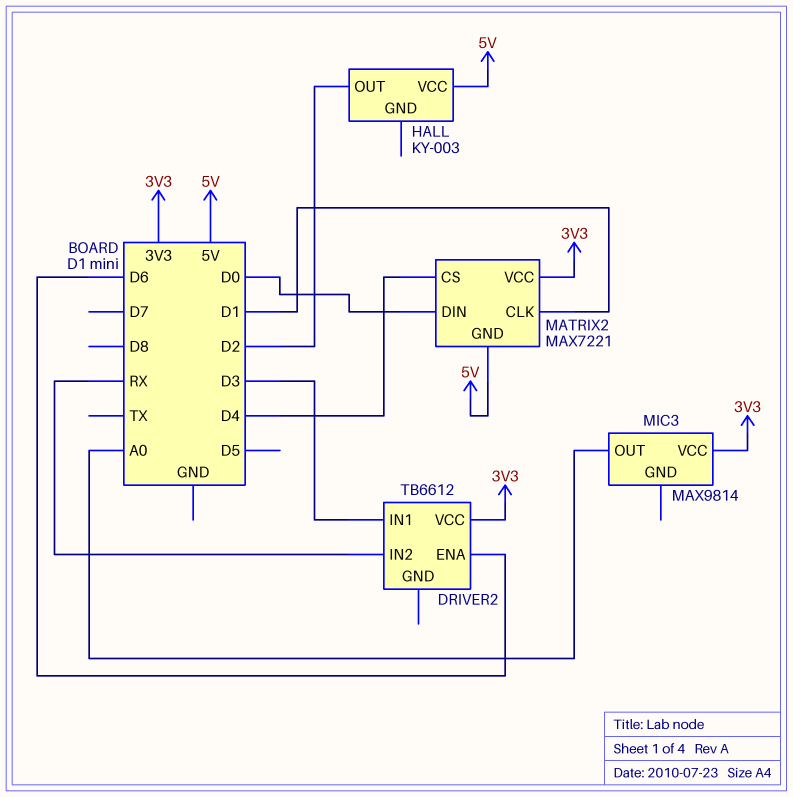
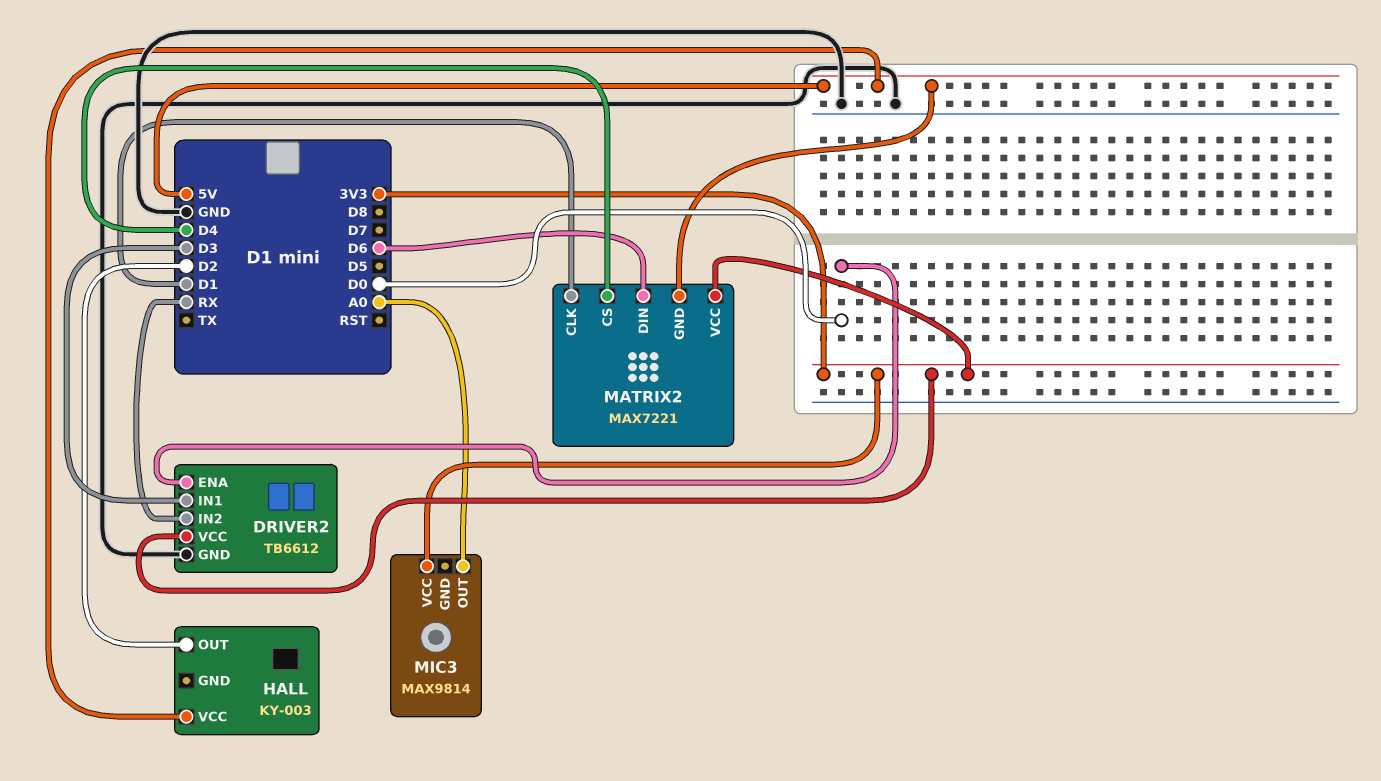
DRIVER2 pin ENA: D6 -> D0
DRIVER2 pin GND: none -> GND
MATRIX2 pin DIN: D0 -> D6

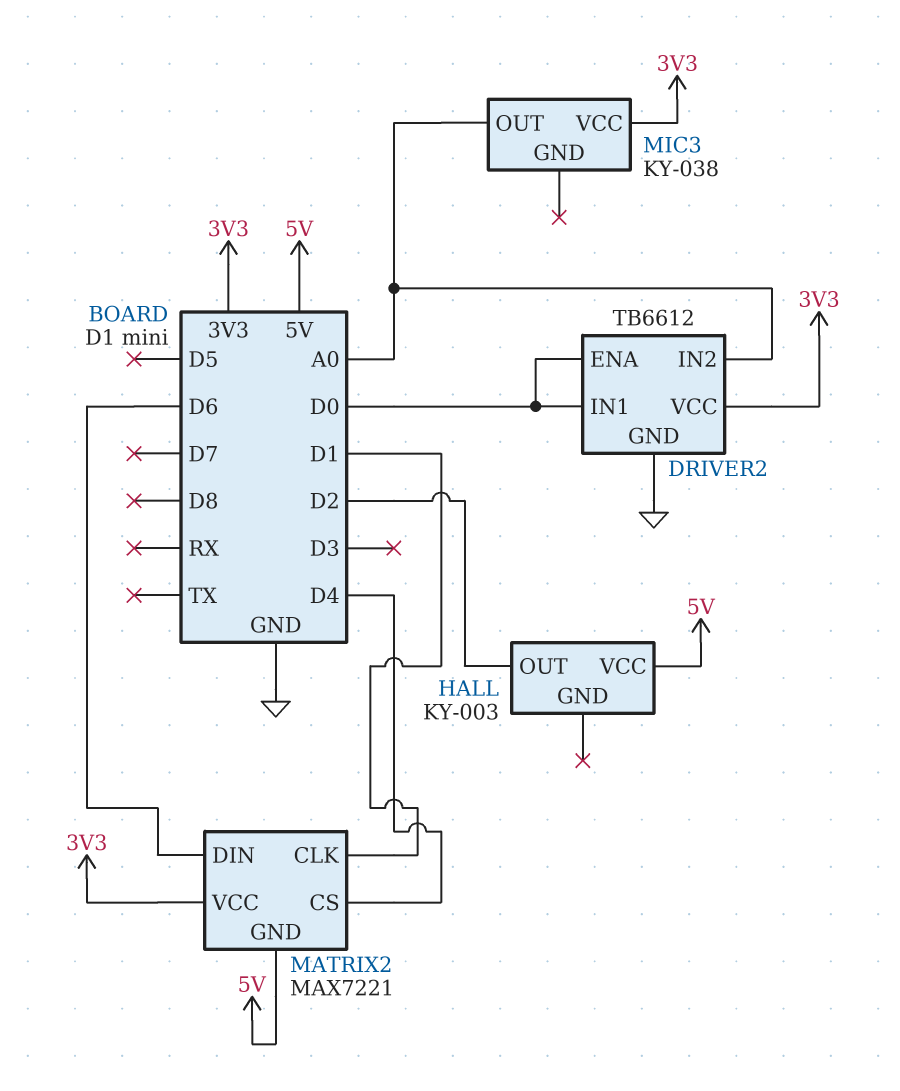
DRIVER2 pin IN1: D3 -> D0
DRIVER2 pin IN2: RX -> A0
MIC3: MAX9814 -> KY-038

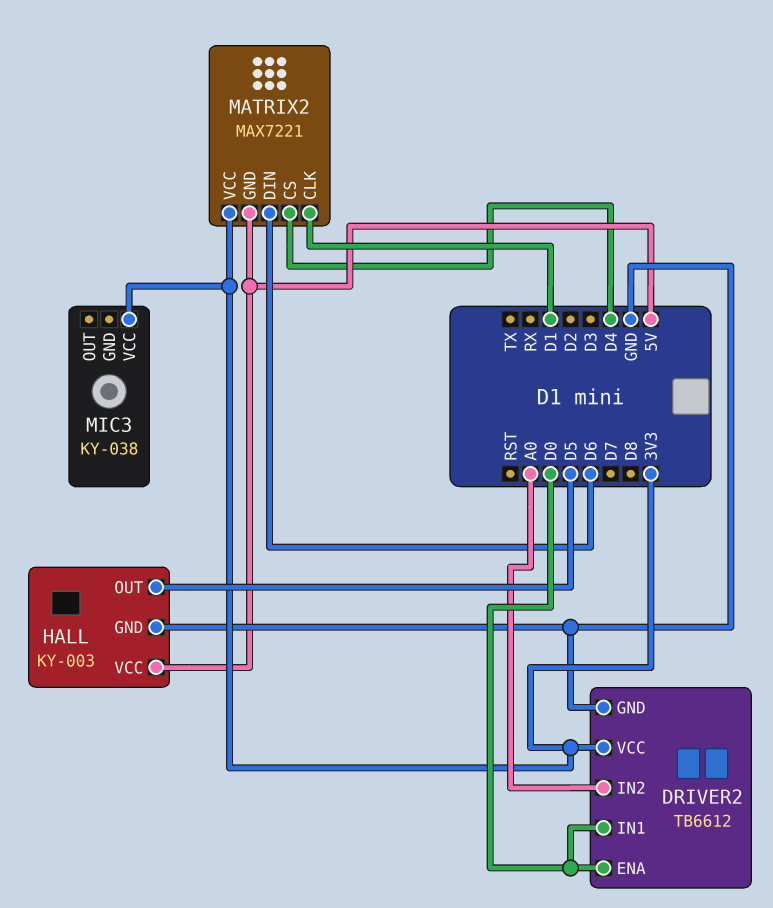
HALL pin GND: none -> GND
HALL pin OUT: D2 -> D5
MIC3 pin OUT: A0 -> none

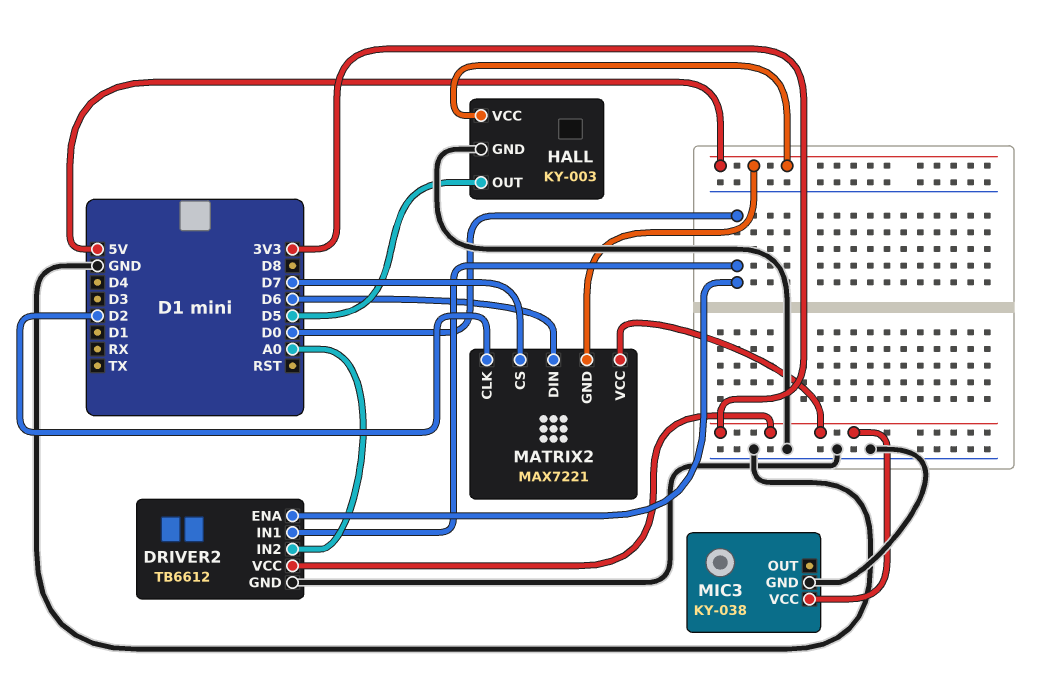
MATRIX2 pin CLK: D1 -> D2
MATRIX2 pin CS: D4 -> D7
MIC3 pin GND: none -> GND

